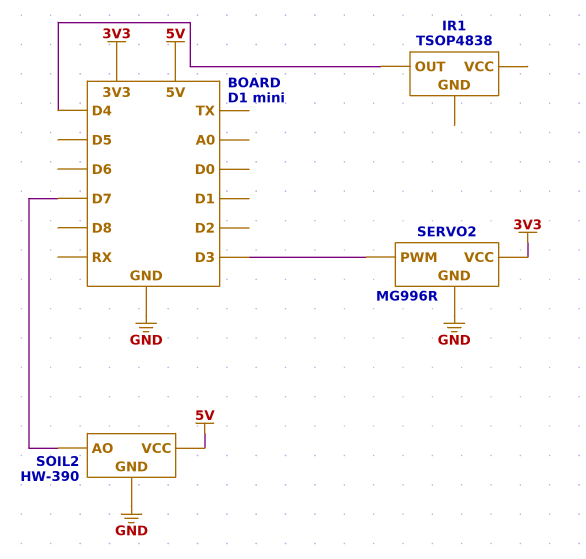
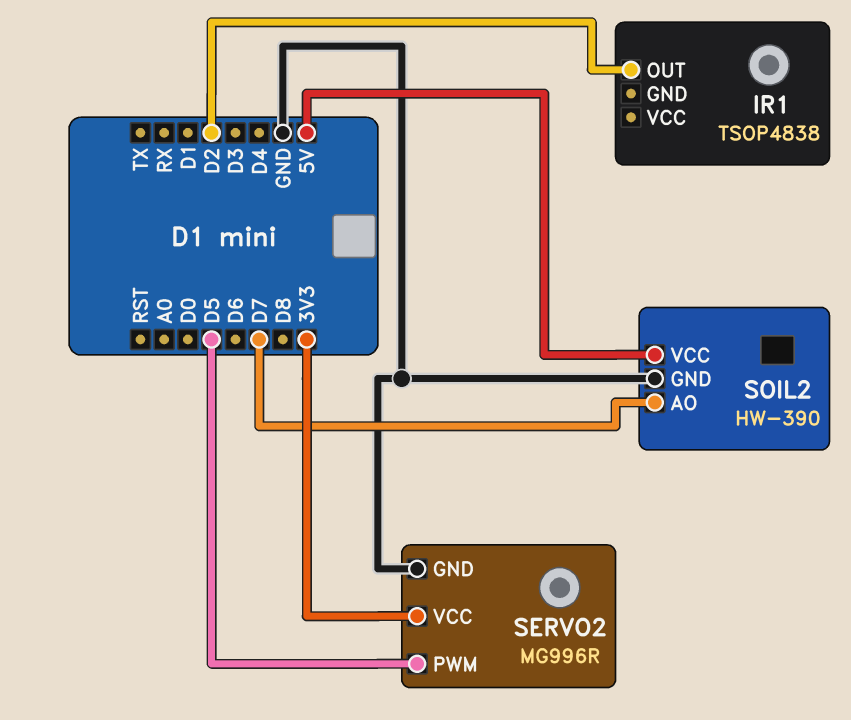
IR1 pin OUT: D4 -> D2
SERVO2 pin PWM: D3 -> D5

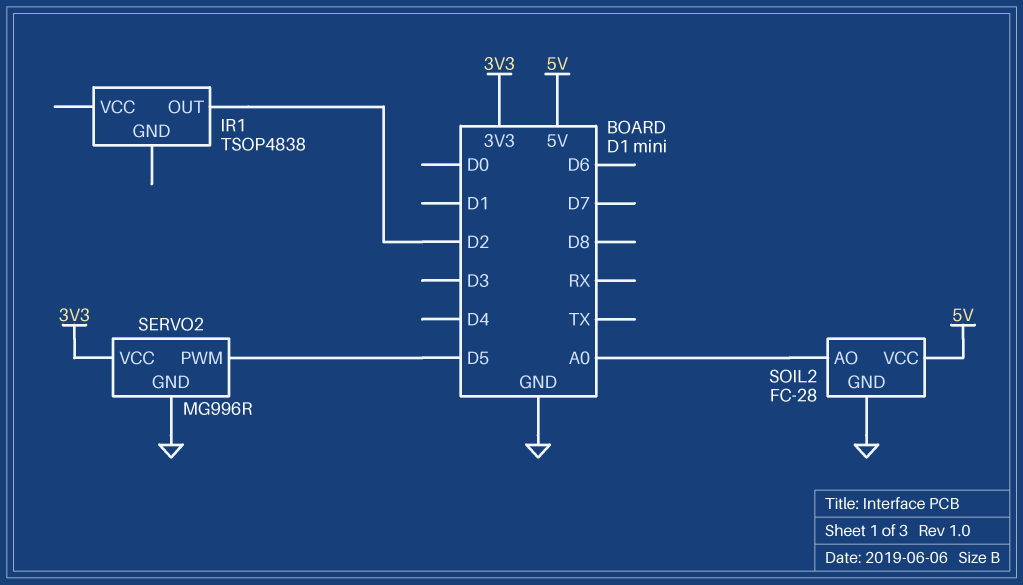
SOIL2: HW-390 -> FC-28
SOIL2 pin AO: D7 -> A0

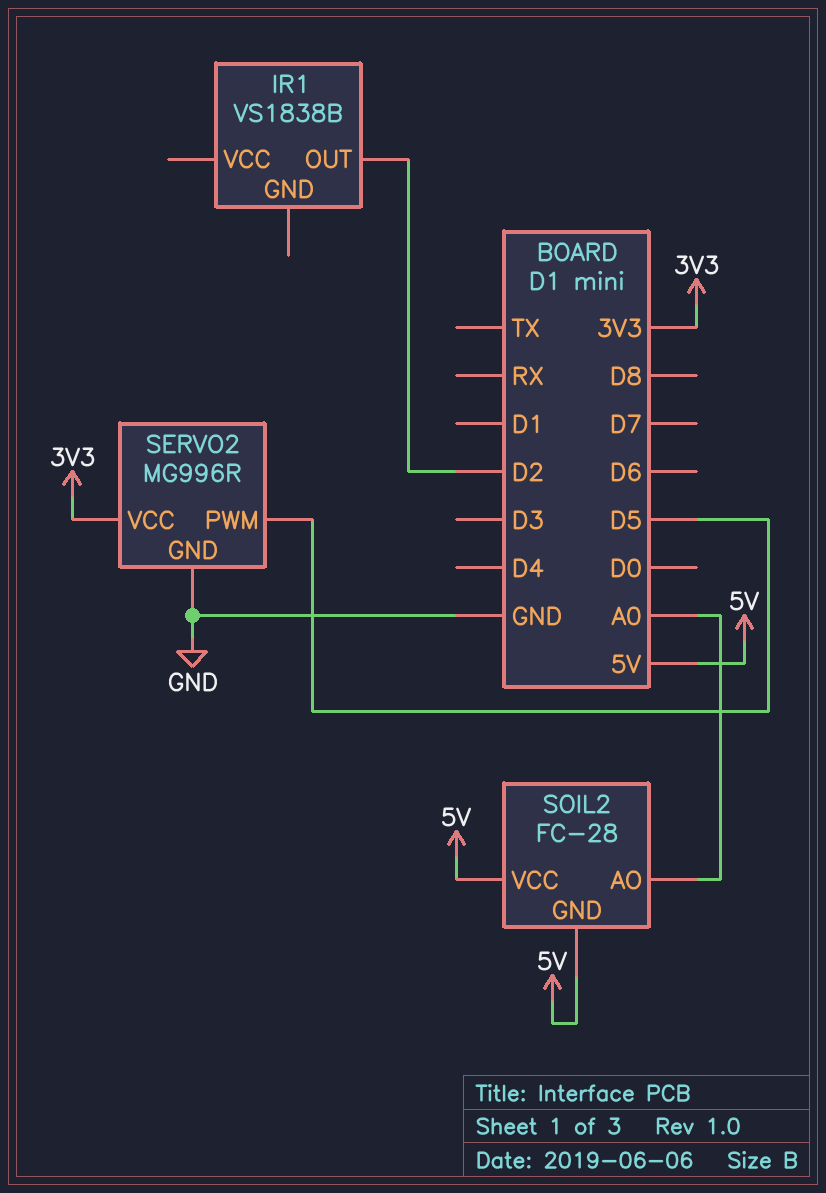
IR1: TSOP4838 -> VS1838B
SOIL2 pin GND: GND -> 5V

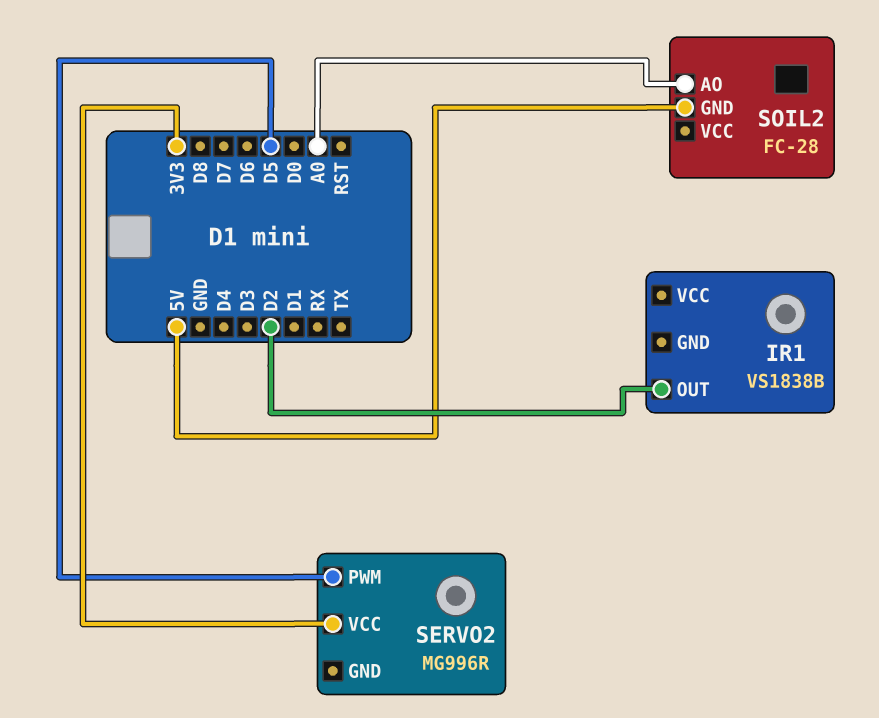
SERVO2 pin GND: GND -> none
SOIL2 pin VCC: 5V -> none

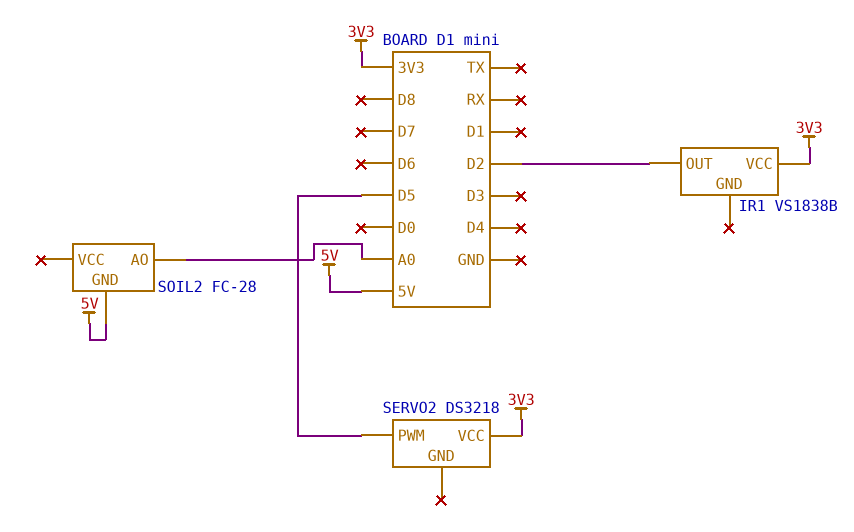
IR1 pin VCC: none -> 3V3
SERVO2: MG996R -> DS3218

